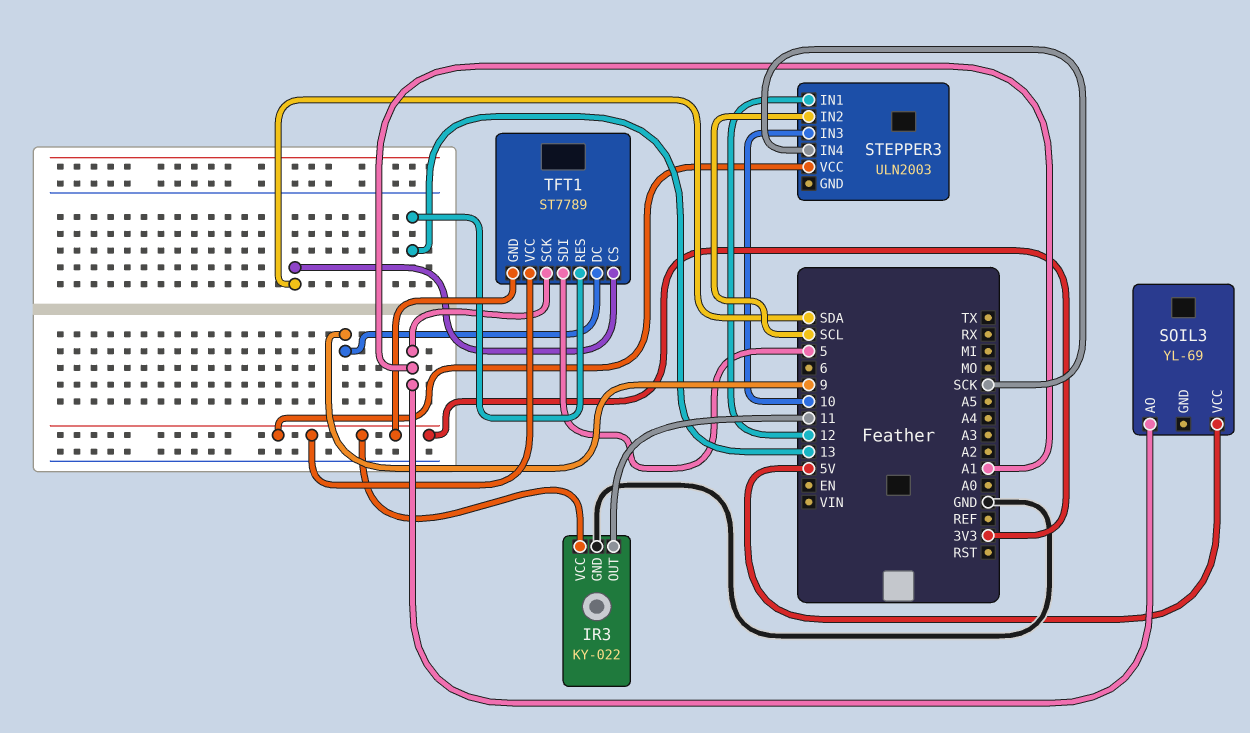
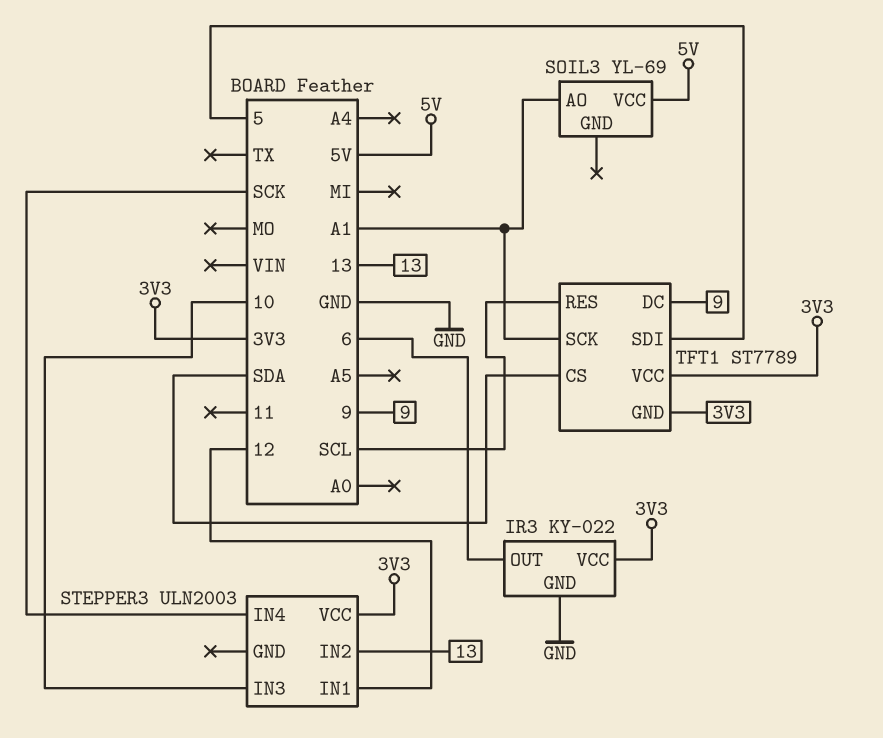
IR3 pin OUT: 11 -> 6
STEPPER3 pin IN2: SCL -> 13
TFT1 pin RES: 13 -> SCL

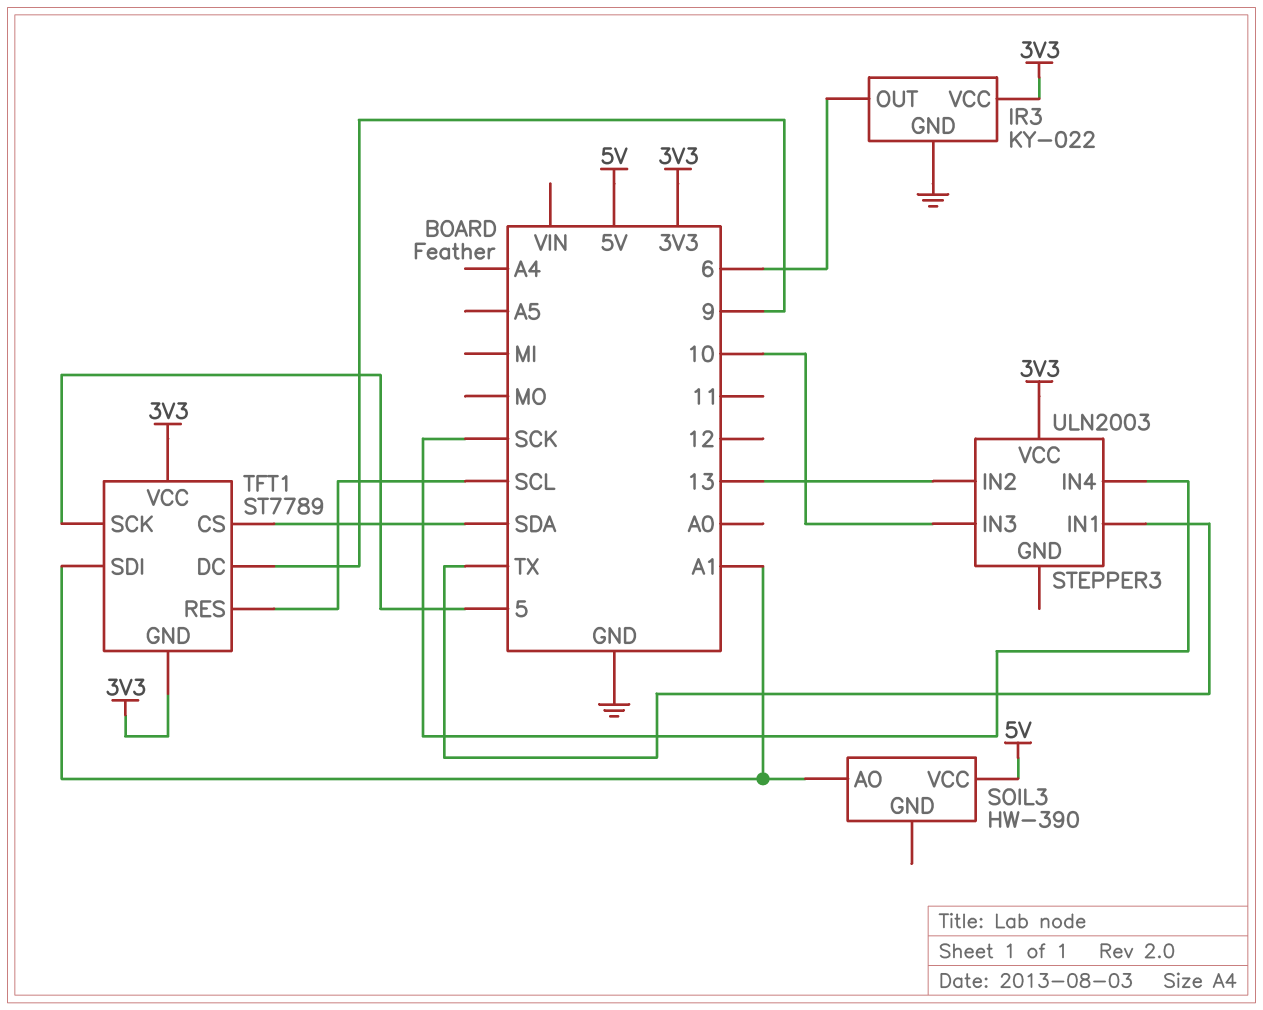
SOIL3: YL-69 -> HW-390
STEPPER3 pin IN1: 12 -> TX
TFT1 pin SCK: A1 -> 5
TFT1 pin SDI: 5 -> A1

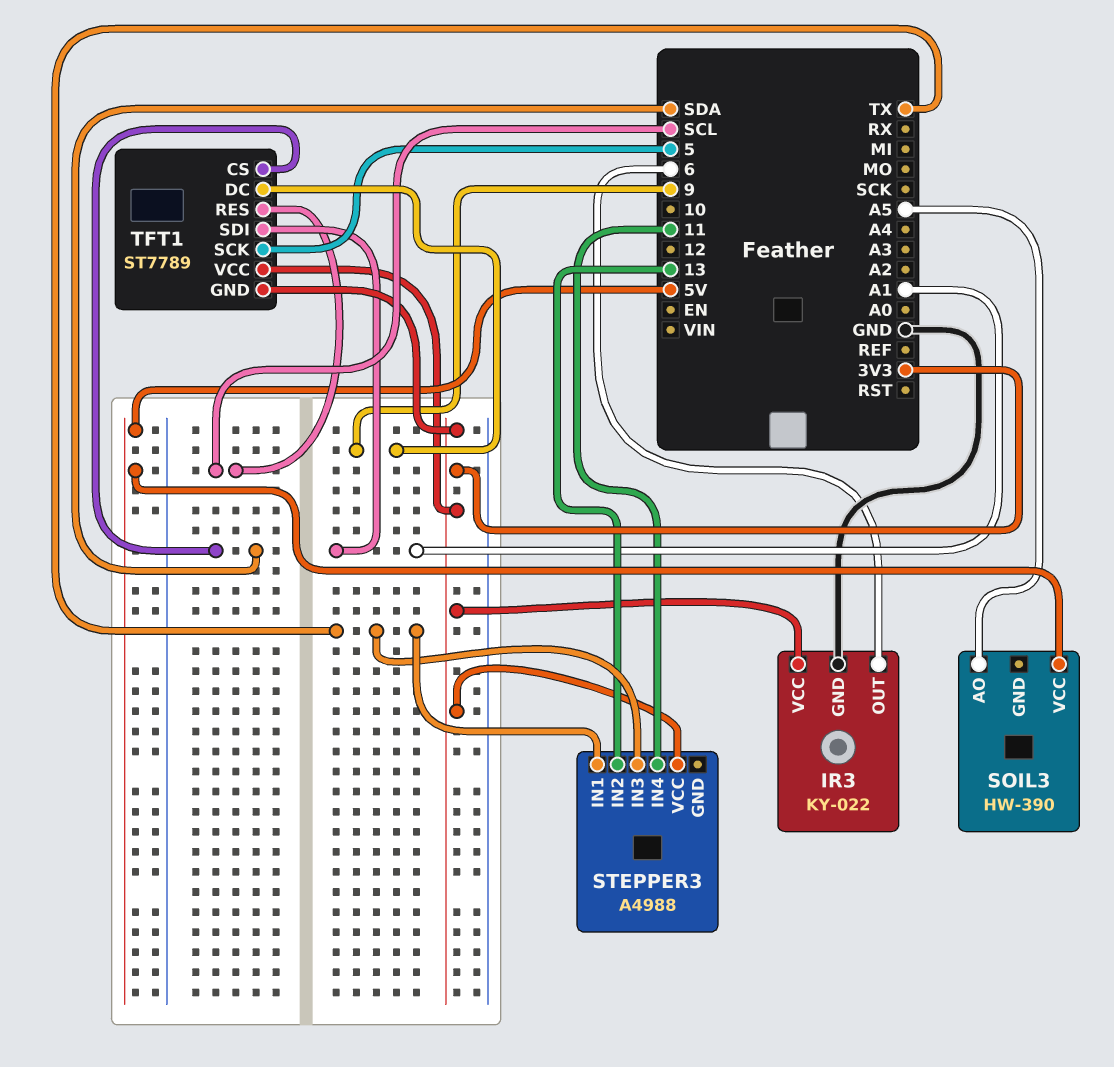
SOIL3 pin AO: A1 -> A5
STEPPER3: ULN2003 -> A4988
STEPPER3 pin IN3: 10 -> TX
STEPPER3 pin IN4: SCK -> 11

